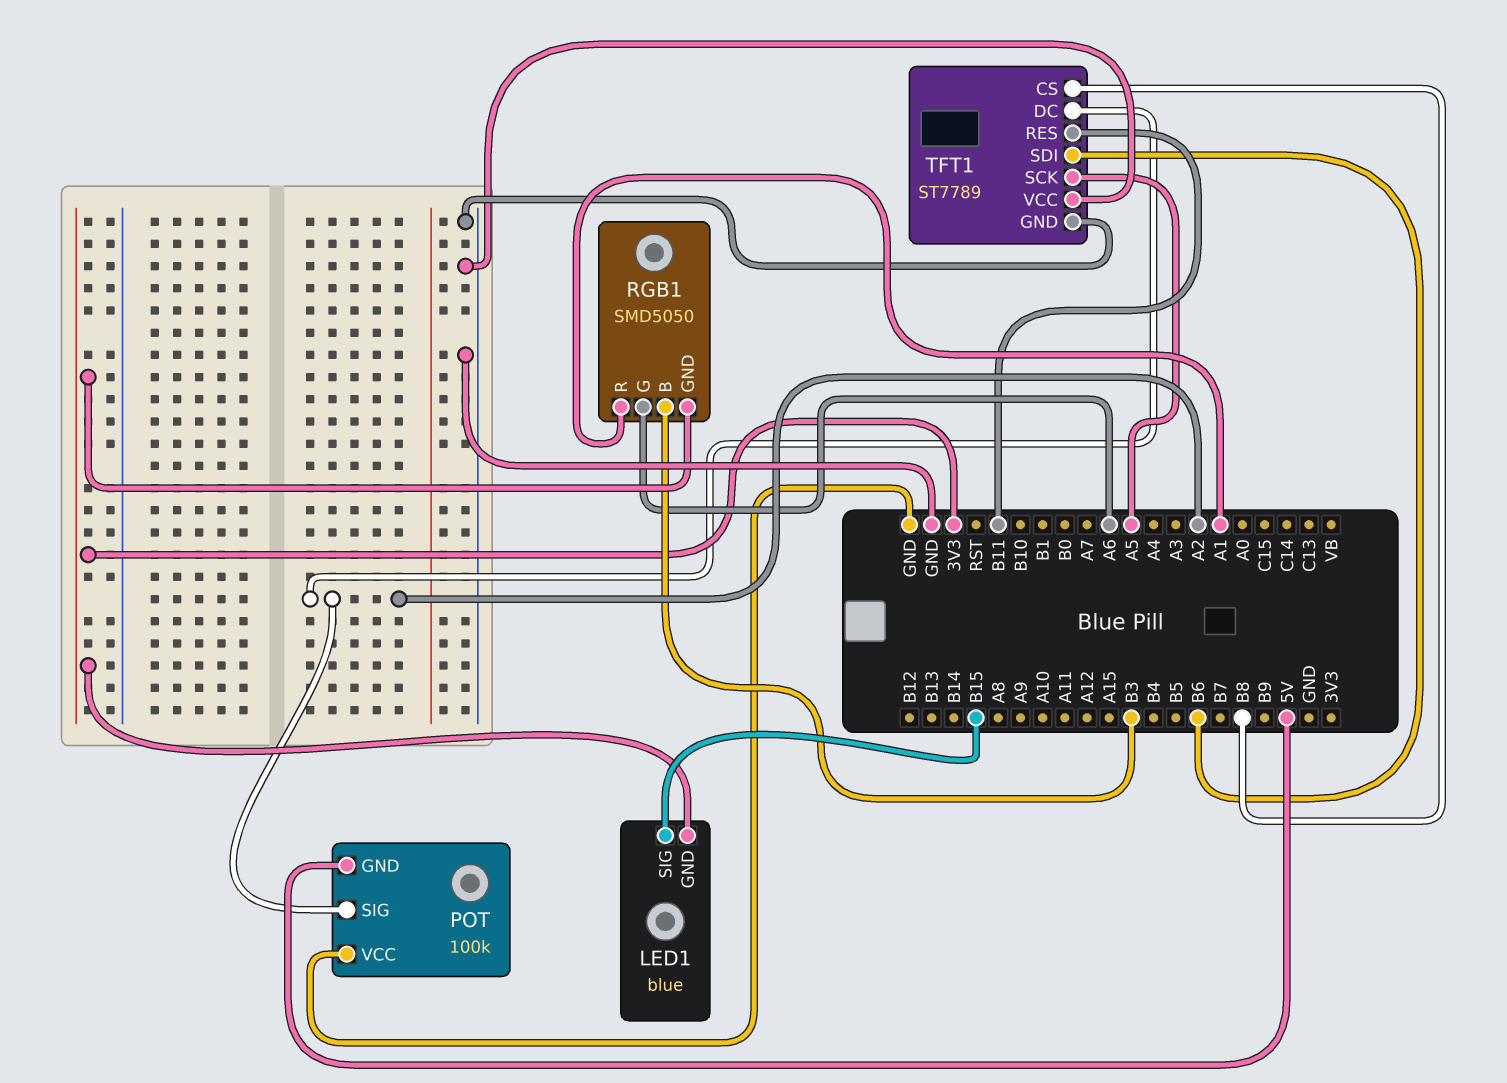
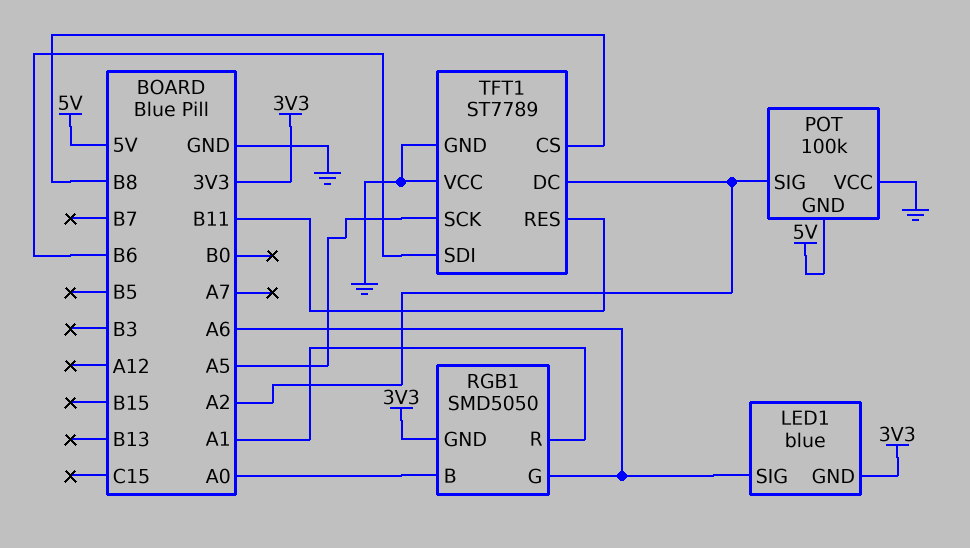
LED1 pin SIG: B15 -> A6
RGB1 pin B: B3 -> A0

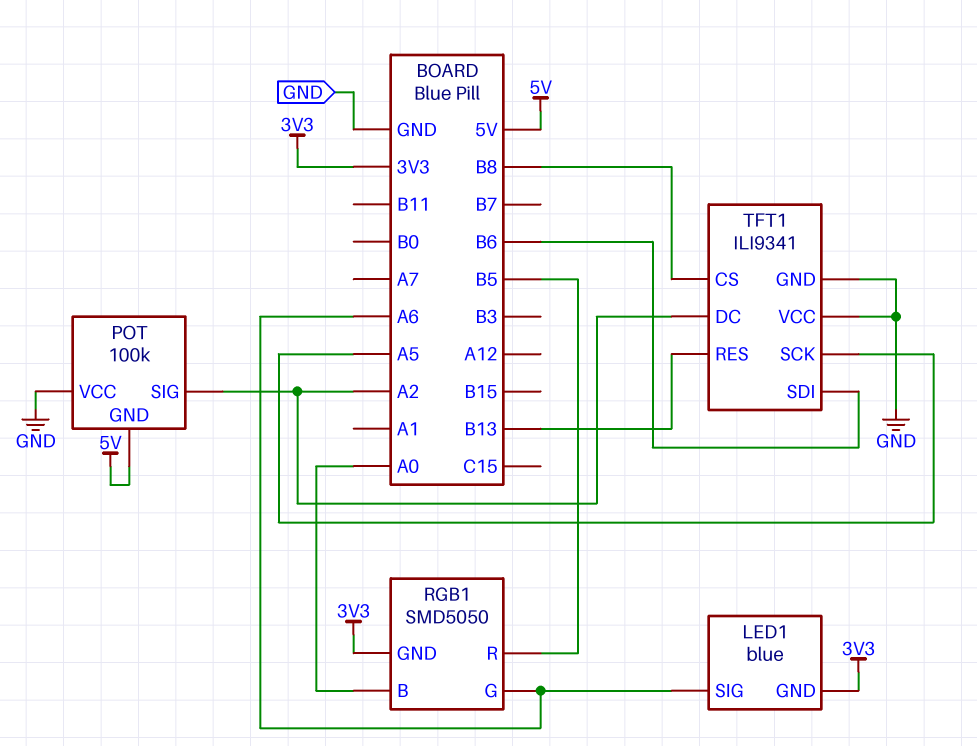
RGB1 pin R: A1 -> B5
TFT1: ST7789 -> ILI9341
TFT1 pin RES: B11 -> B13

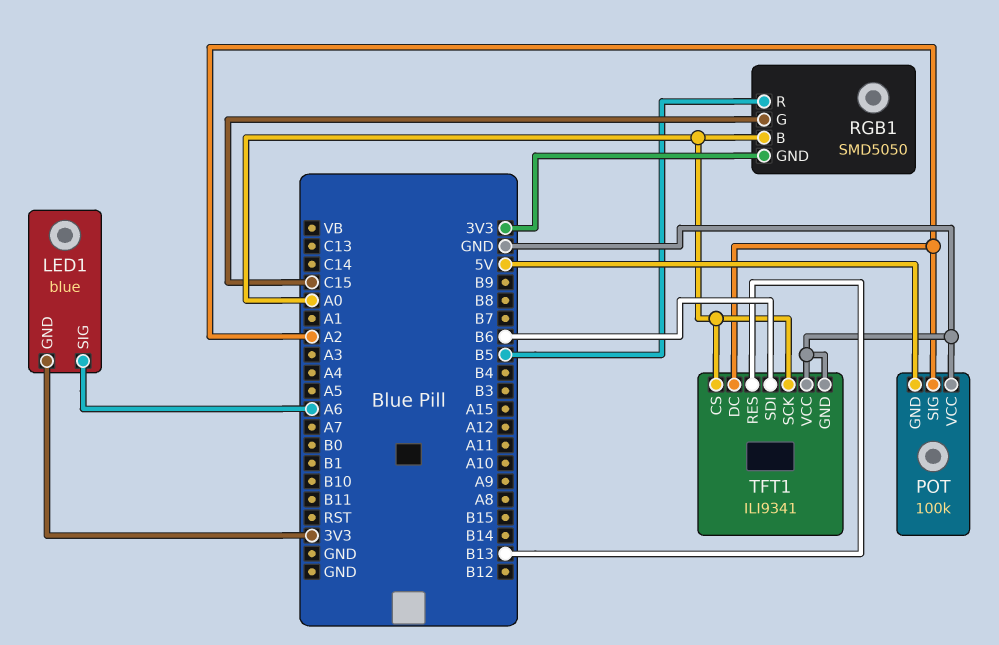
RGB1 pin G: A6 -> C15
TFT1 pin CS: B8 -> A0
TFT1 pin SCK: A5 -> A0

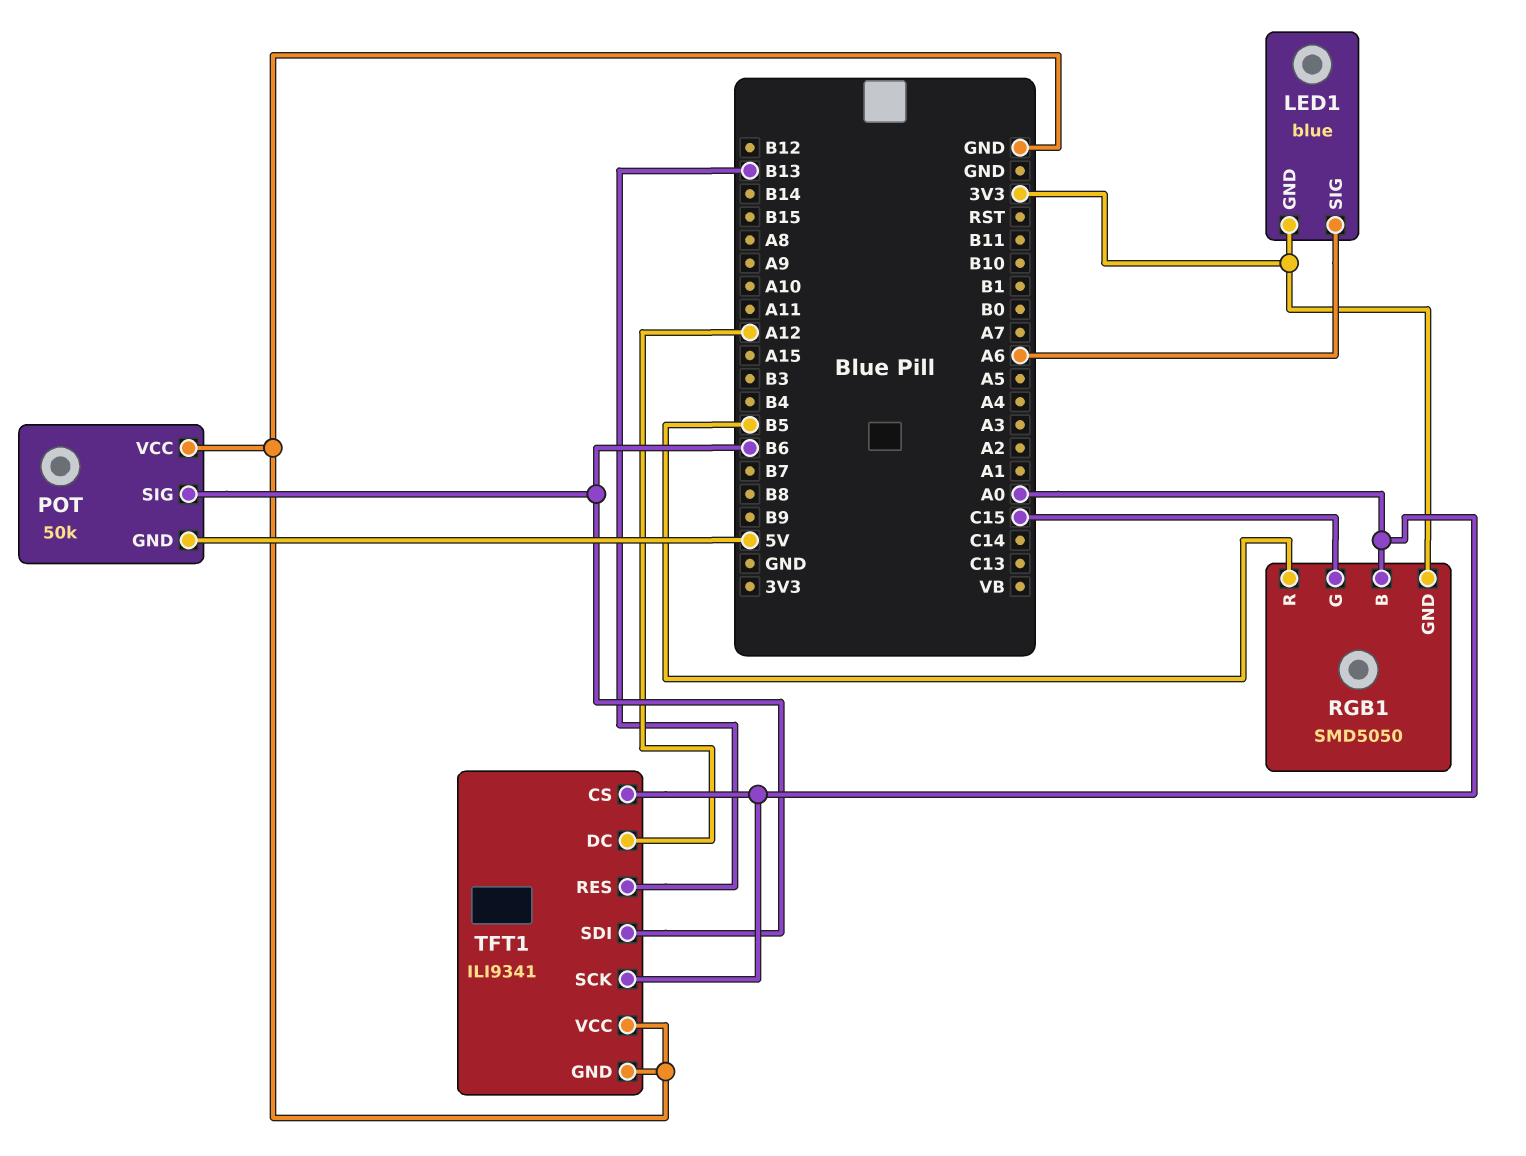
POT: 100k -> 50k
POT pin SIG: A2 -> B6
TFT1 pin DC: A2 -> A12

